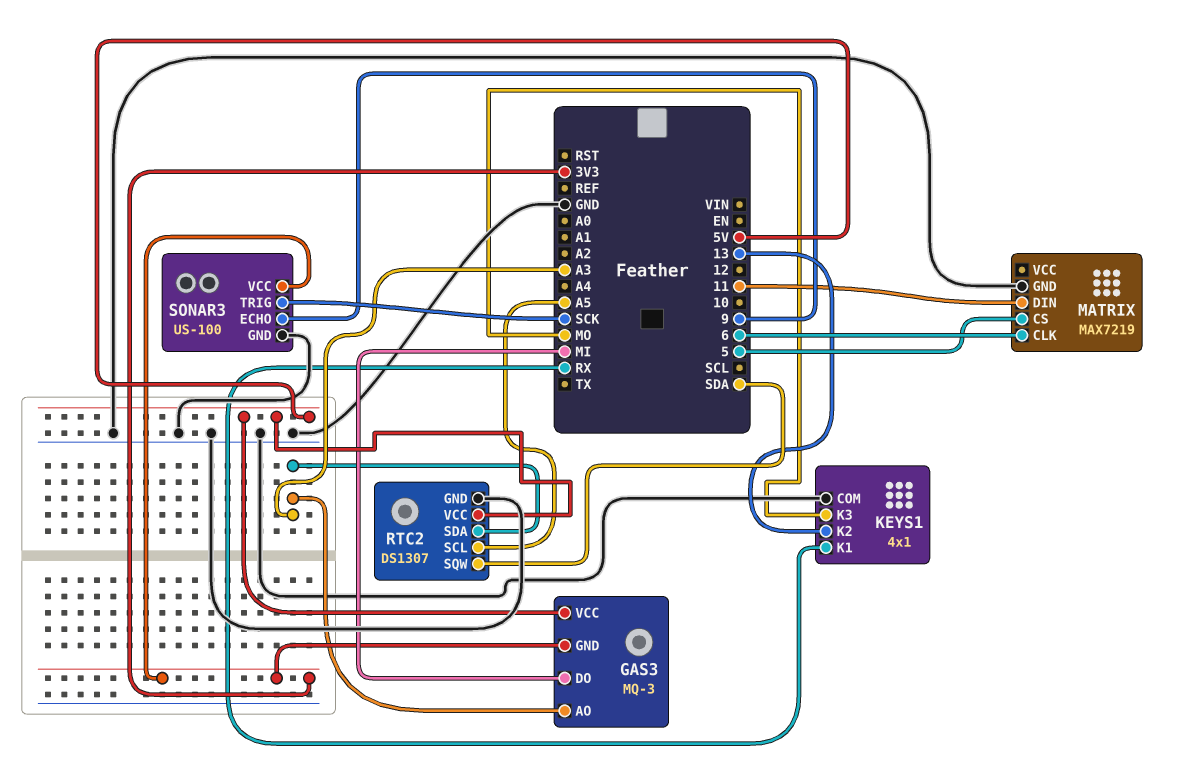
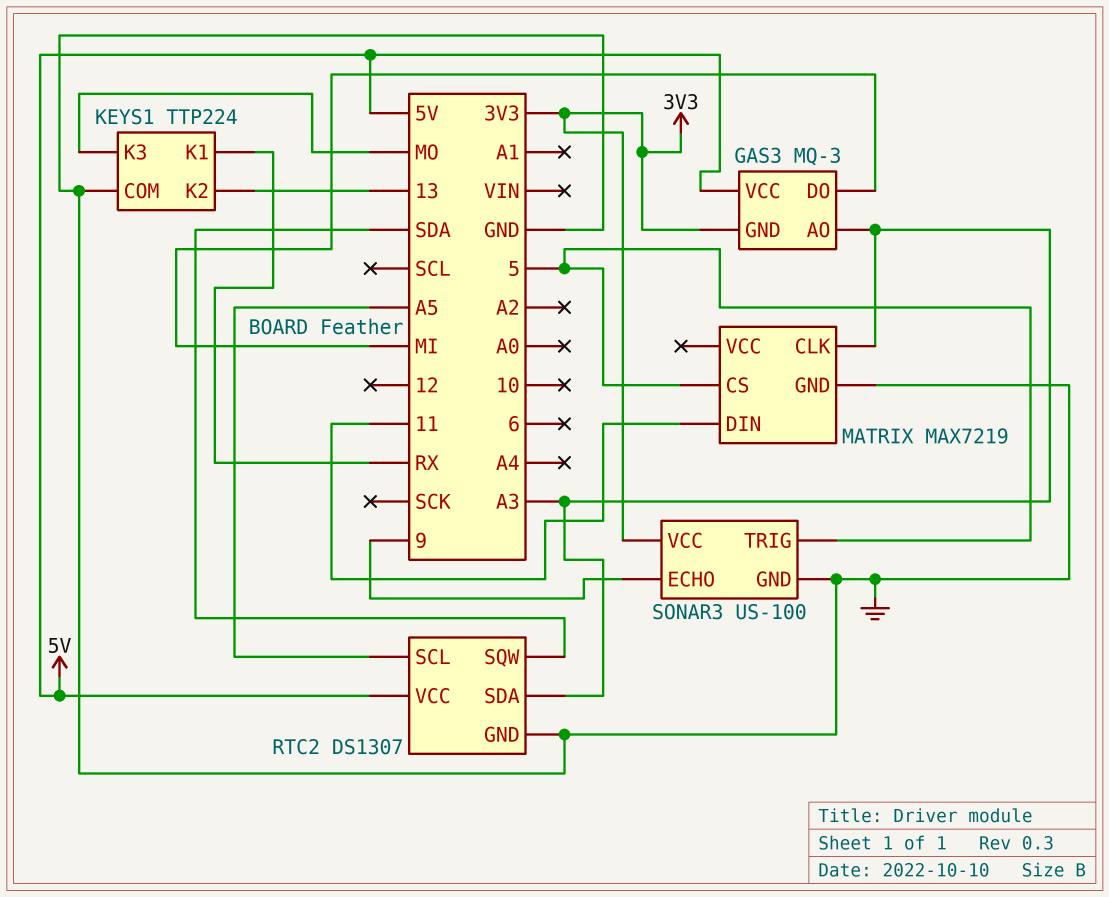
KEYS1: 4x1 -> TTP224
MATRIX pin CLK: 6 -> A3
SONAR3 pin TRIG: SCK -> 5

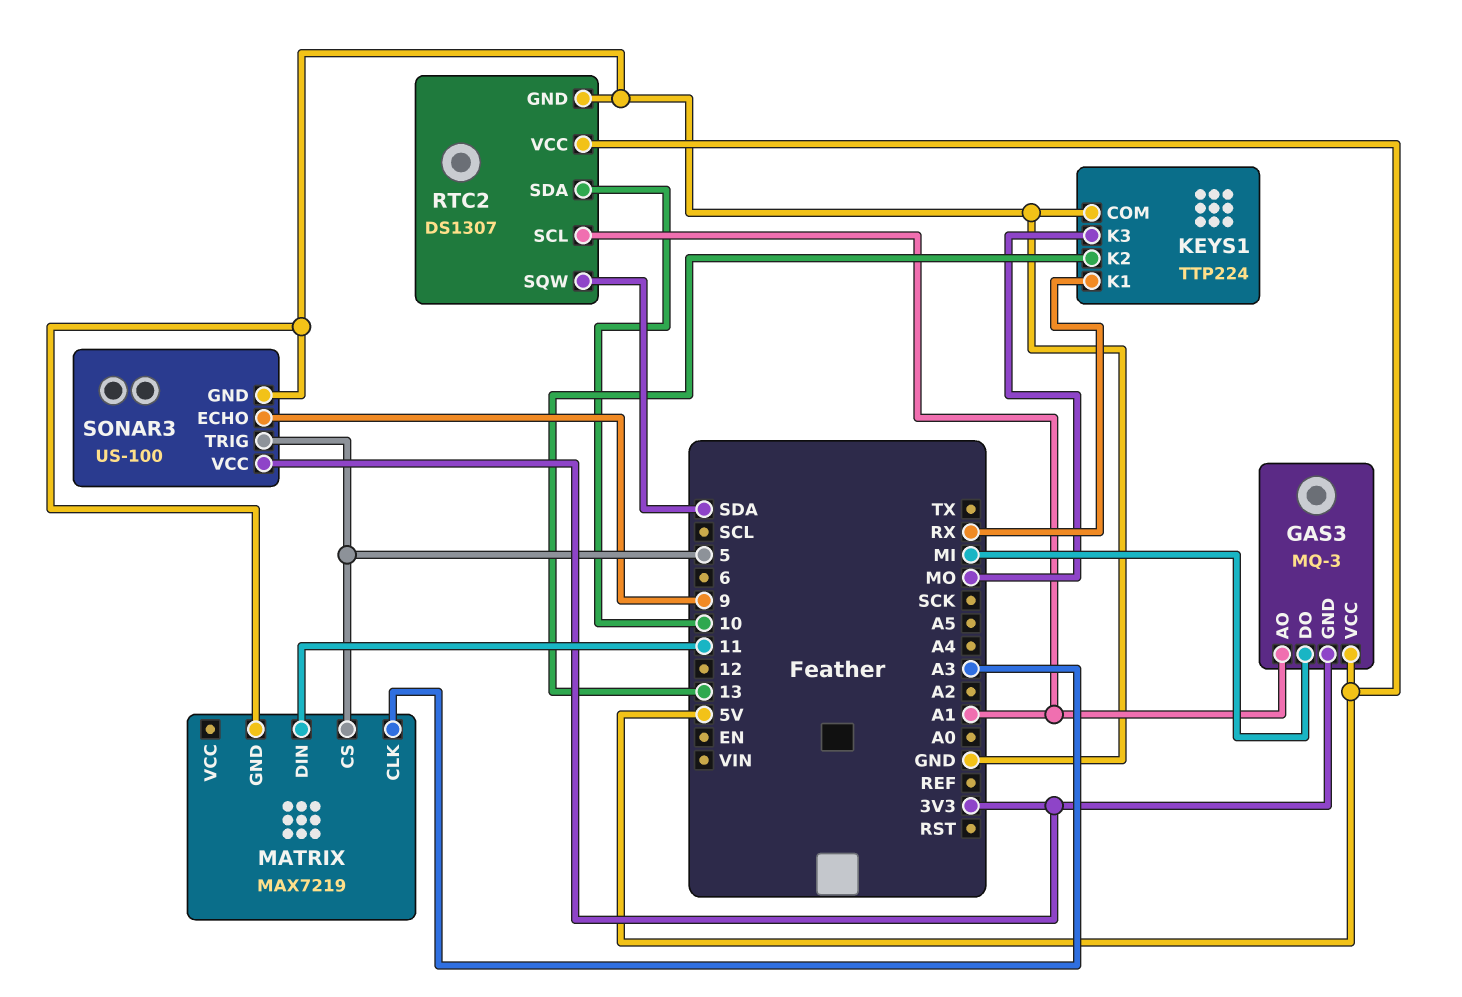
GAS3 pin AO: A3 -> A1
RTC2 pin SCL: A5 -> A1
RTC2 pin SDA: A3 -> 10

